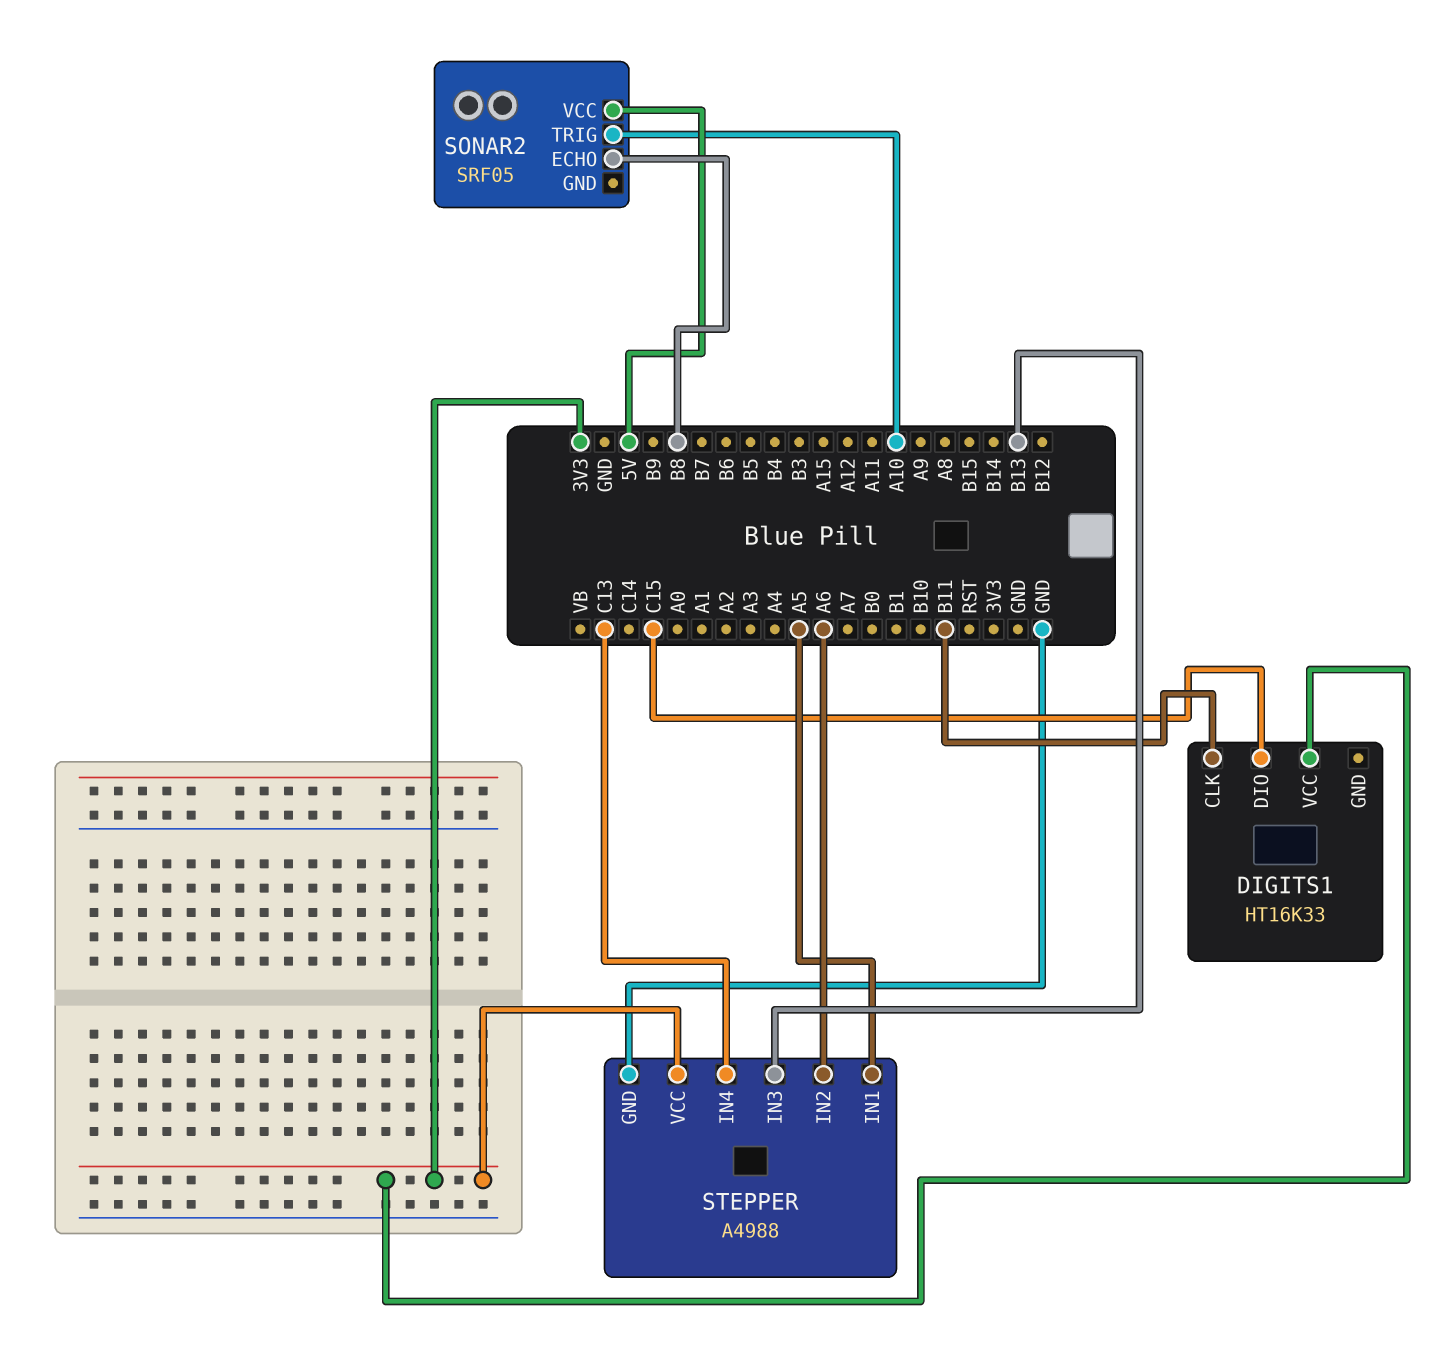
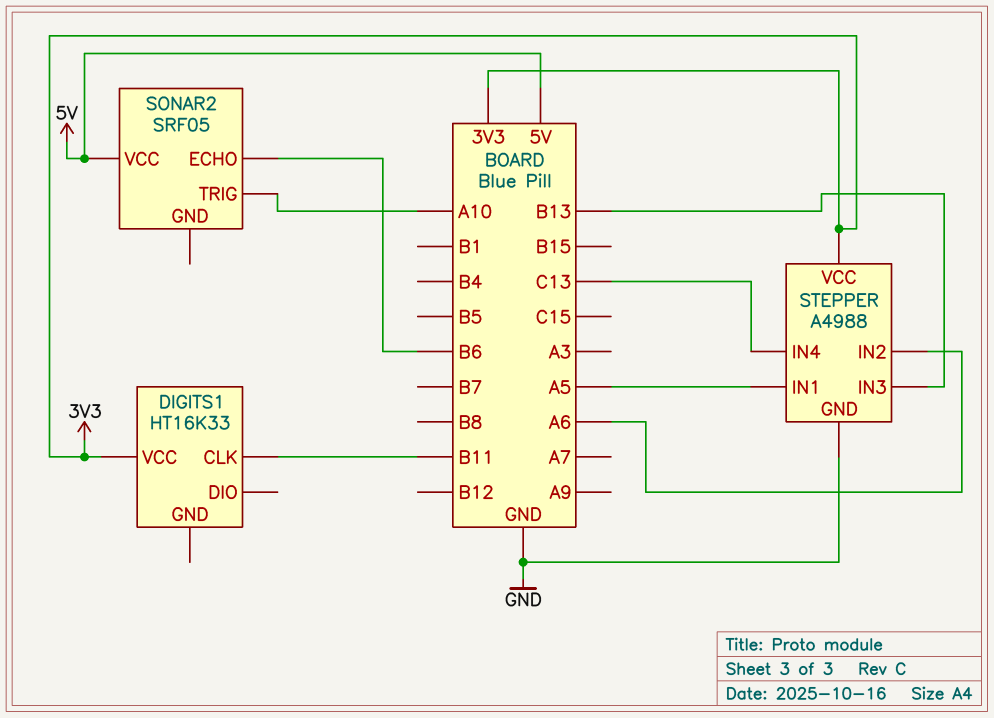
DIGITS1 pin DIO: C15 -> none
SONAR2 pin ECHO: B8 -> B6

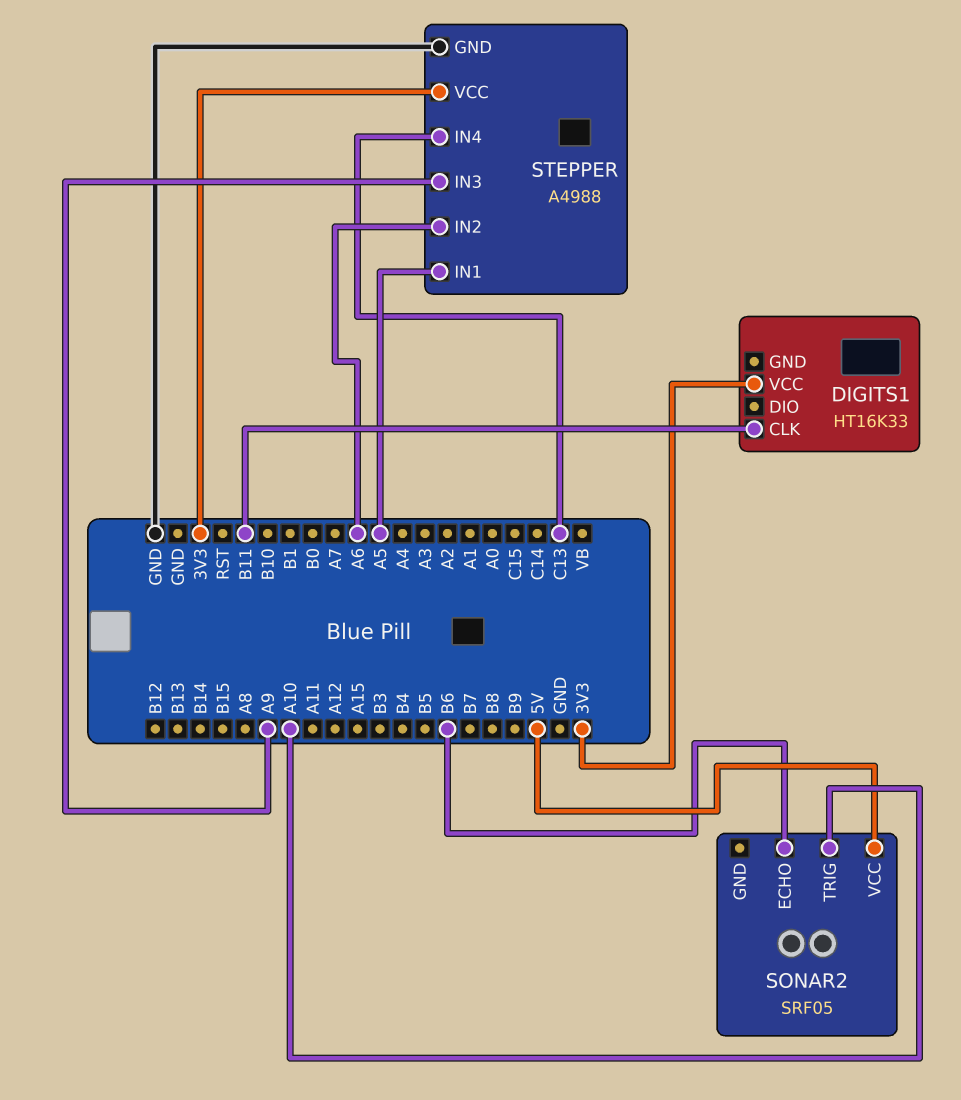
STEPPER pin IN3: B13 -> A9

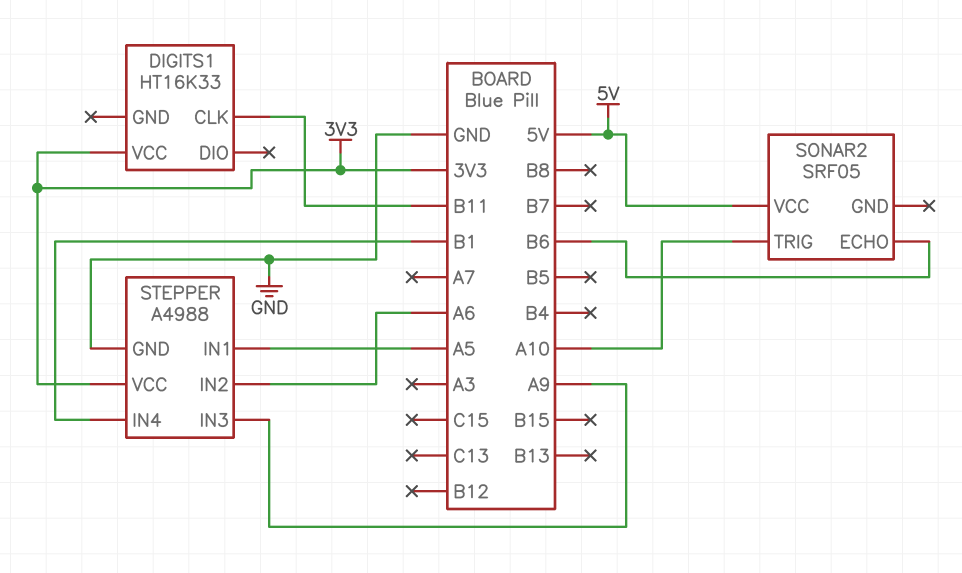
STEPPER pin IN4: C13 -> B1

